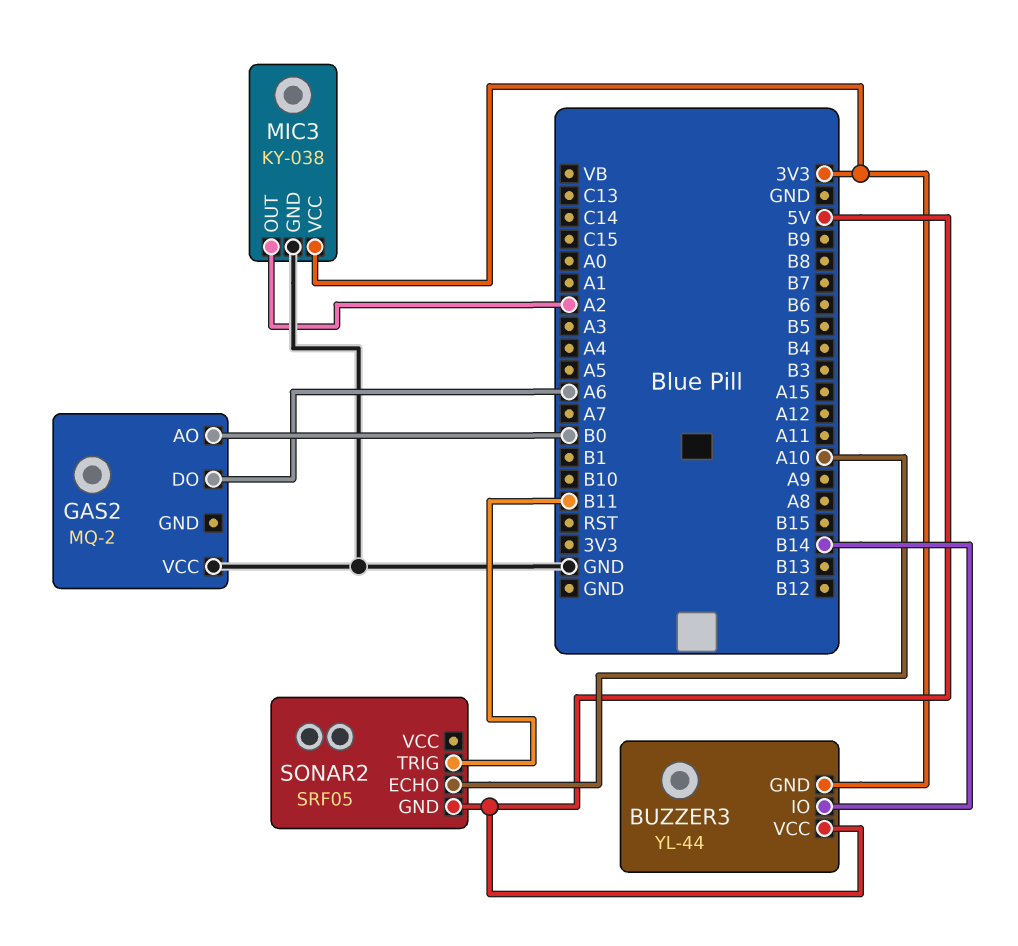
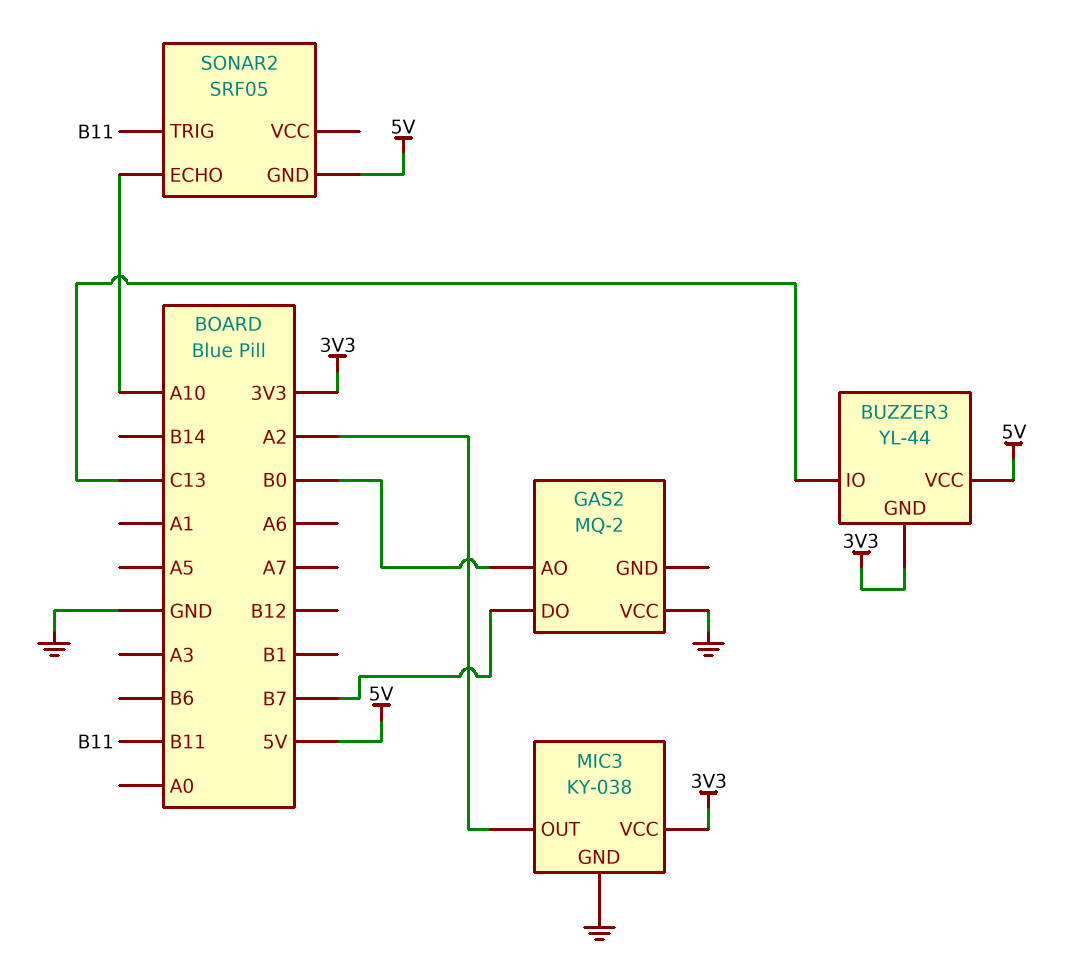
BUZZER3 pin IO: B14 -> C13
GAS2 pin DO: A6 -> B7

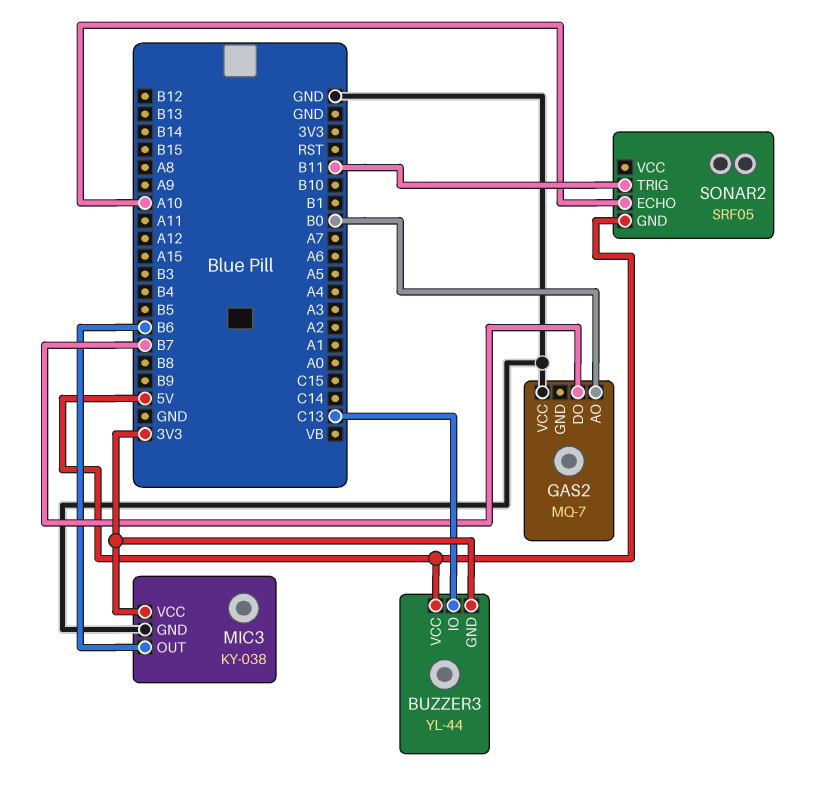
GAS2: MQ-2 -> MQ-7
MIC3 pin OUT: A2 -> B6

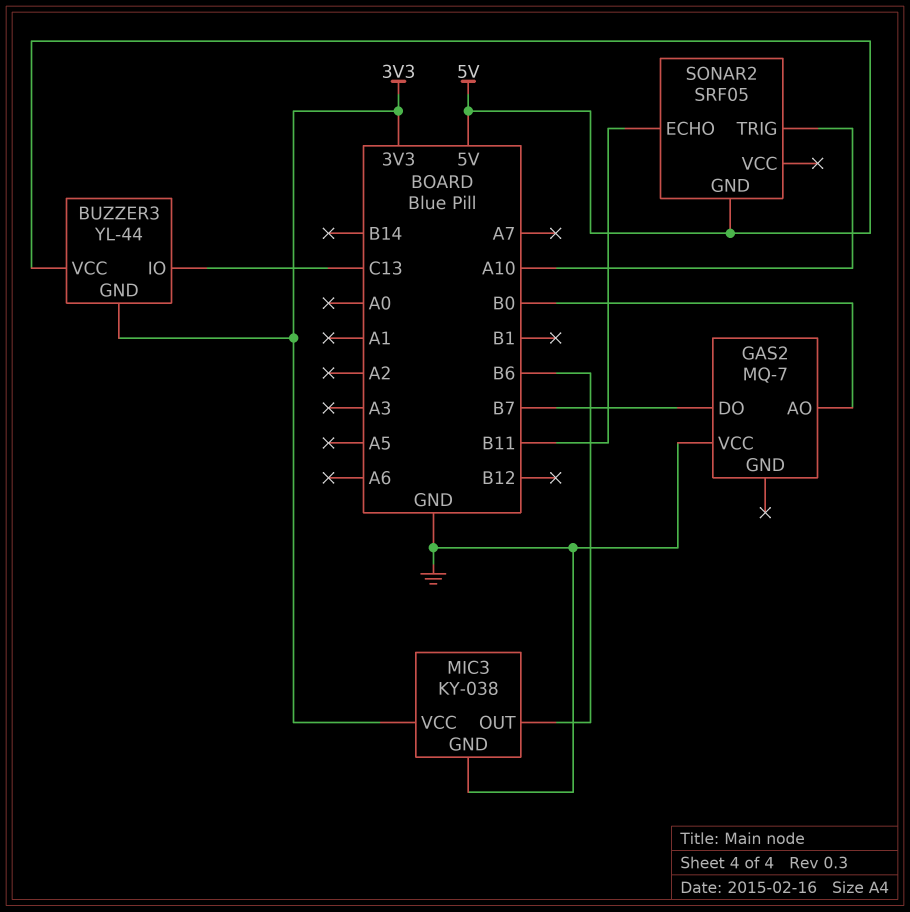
SONAR2 pin ECHO: A10 -> B11
SONAR2 pin TRIG: B11 -> A10

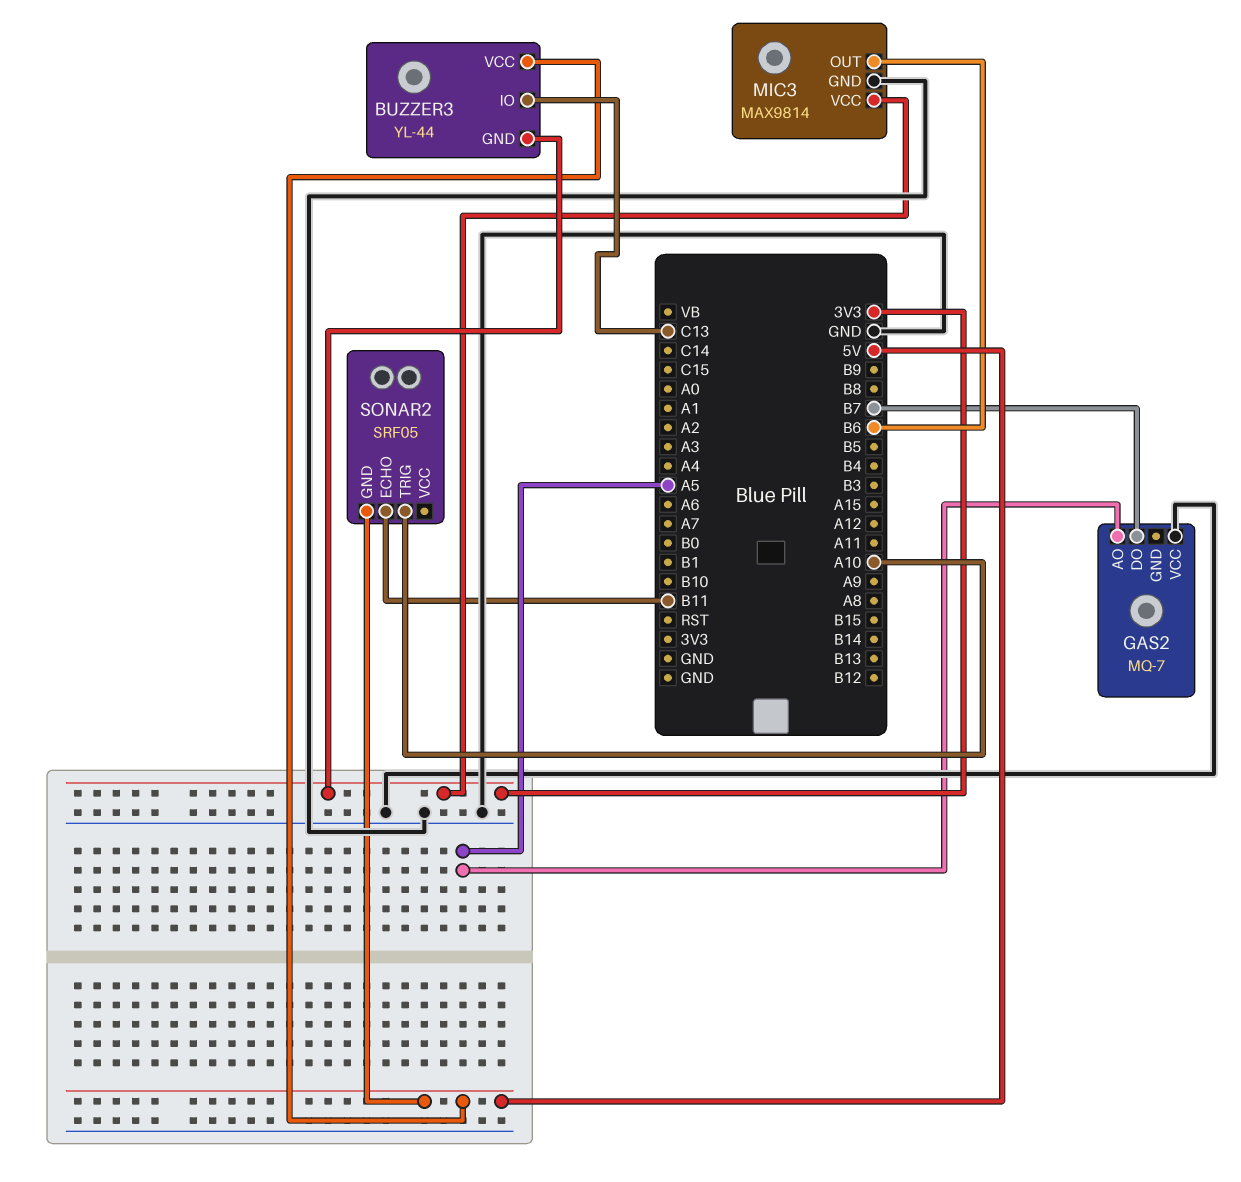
GAS2 pin AO: B0 -> A5
MIC3: KY-038 -> MAX9814

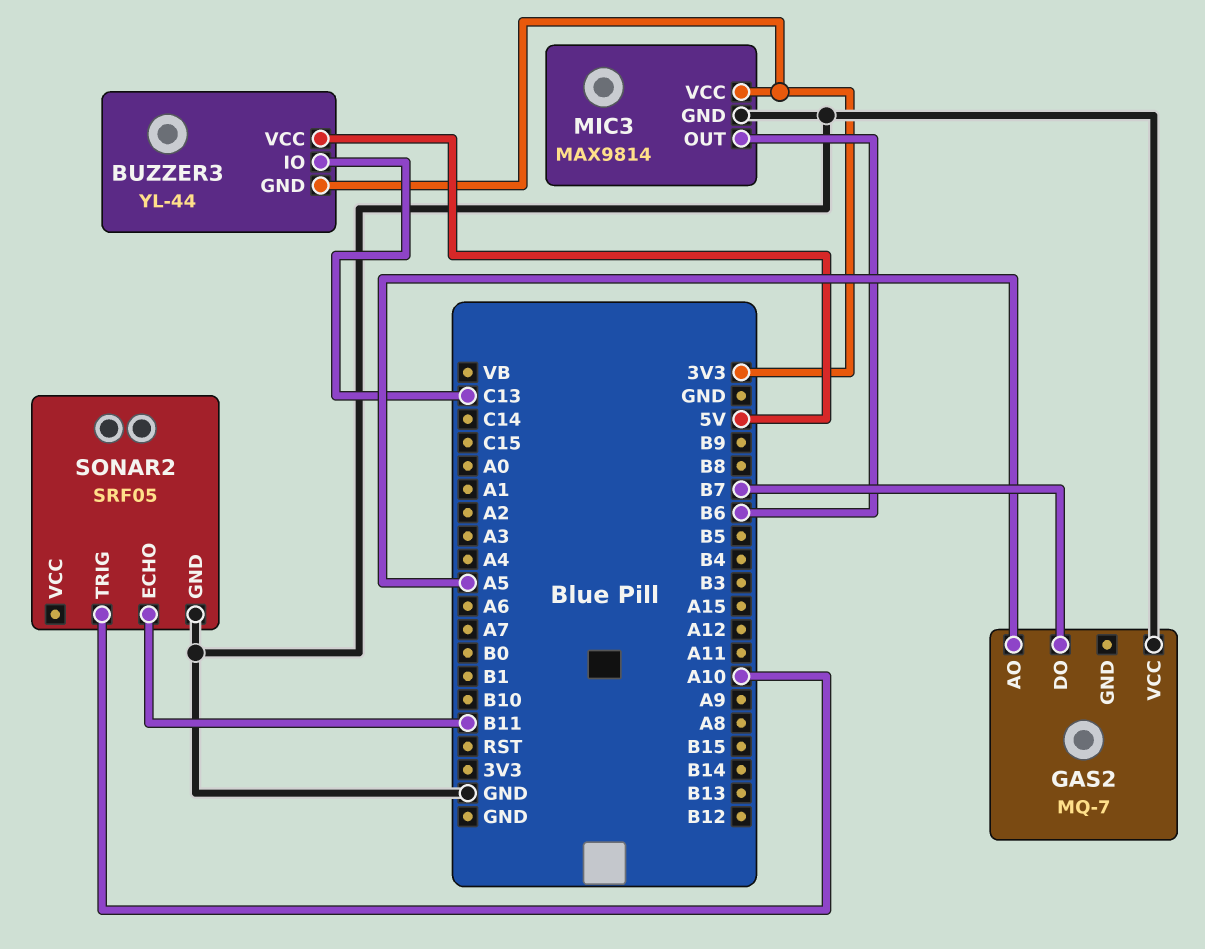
SONAR2 pin GND: 5V -> GND

